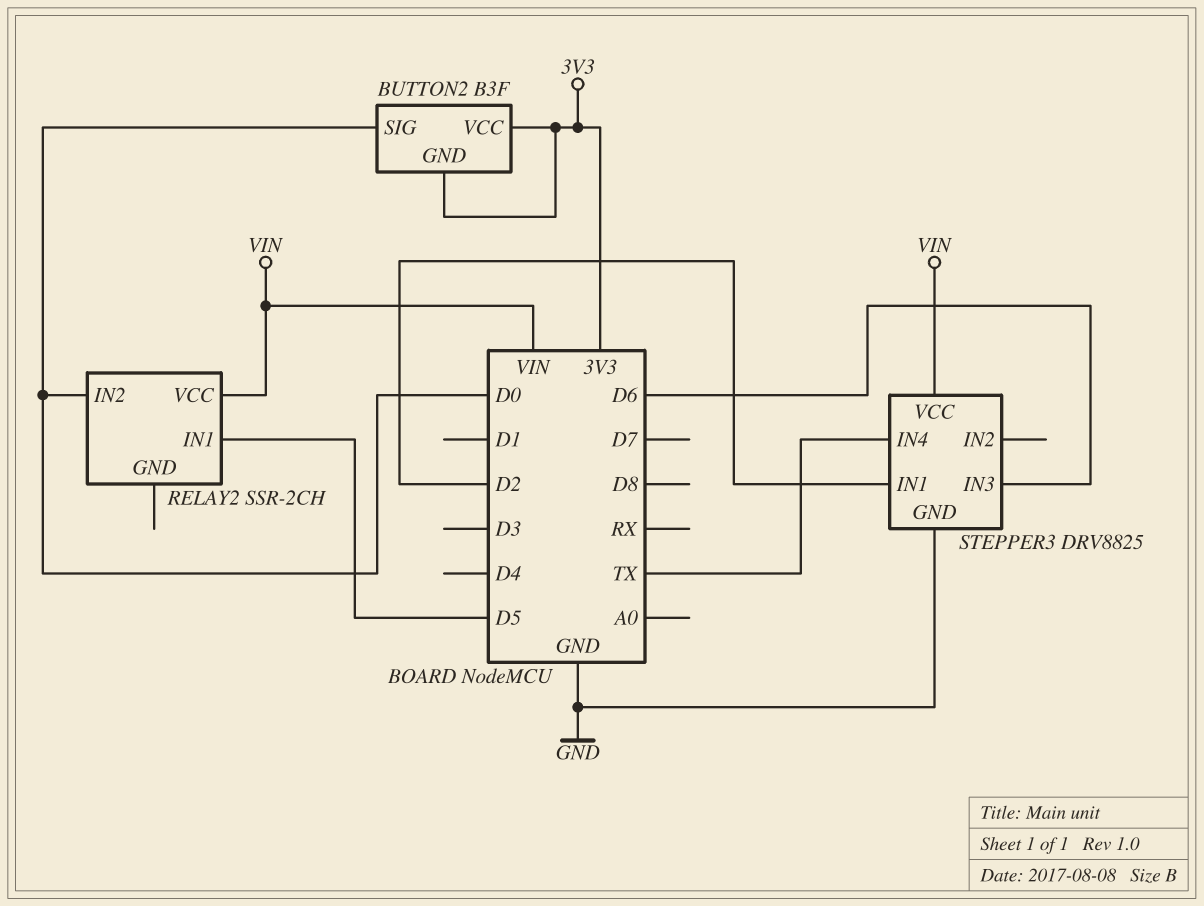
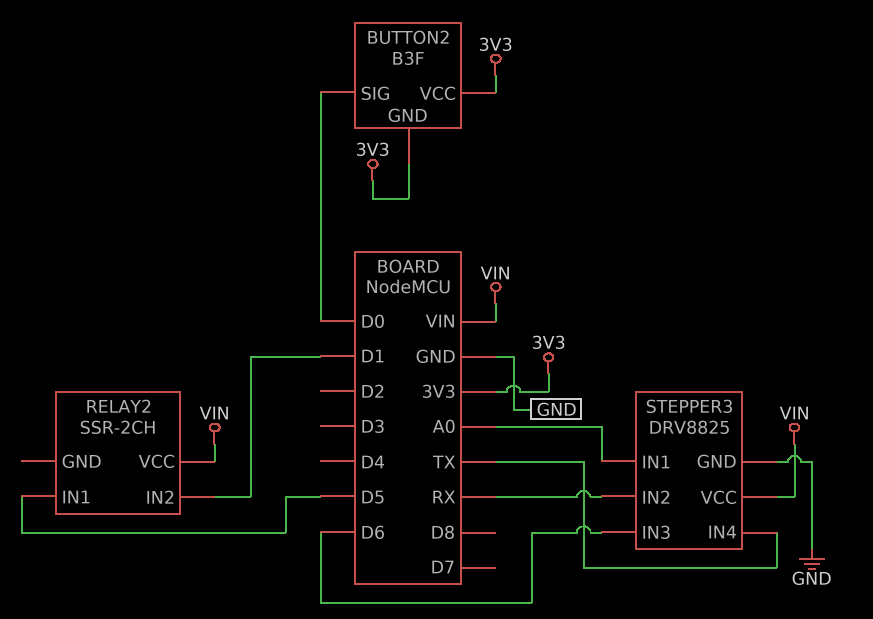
RELAY2 pin IN2: D0 -> D1
STEPPER3 pin IN1: D2 -> A0
STEPPER3 pin IN2: none -> RX

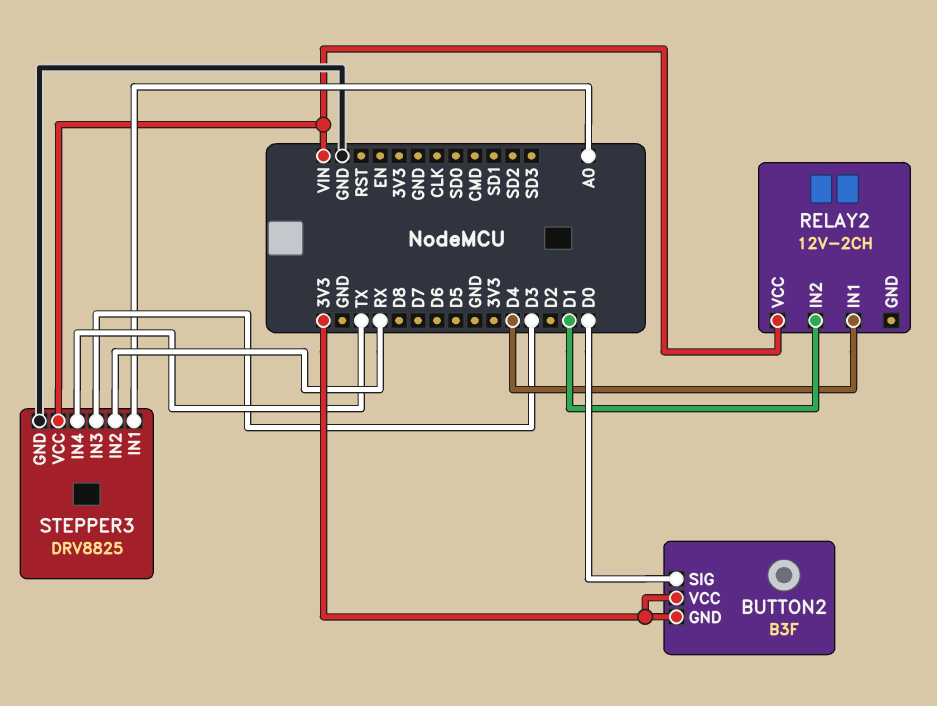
RELAY2: SSR-2CH -> 12V-2CH
RELAY2 pin IN1: D5 -> D4
STEPPER3 pin IN3: D6 -> D3

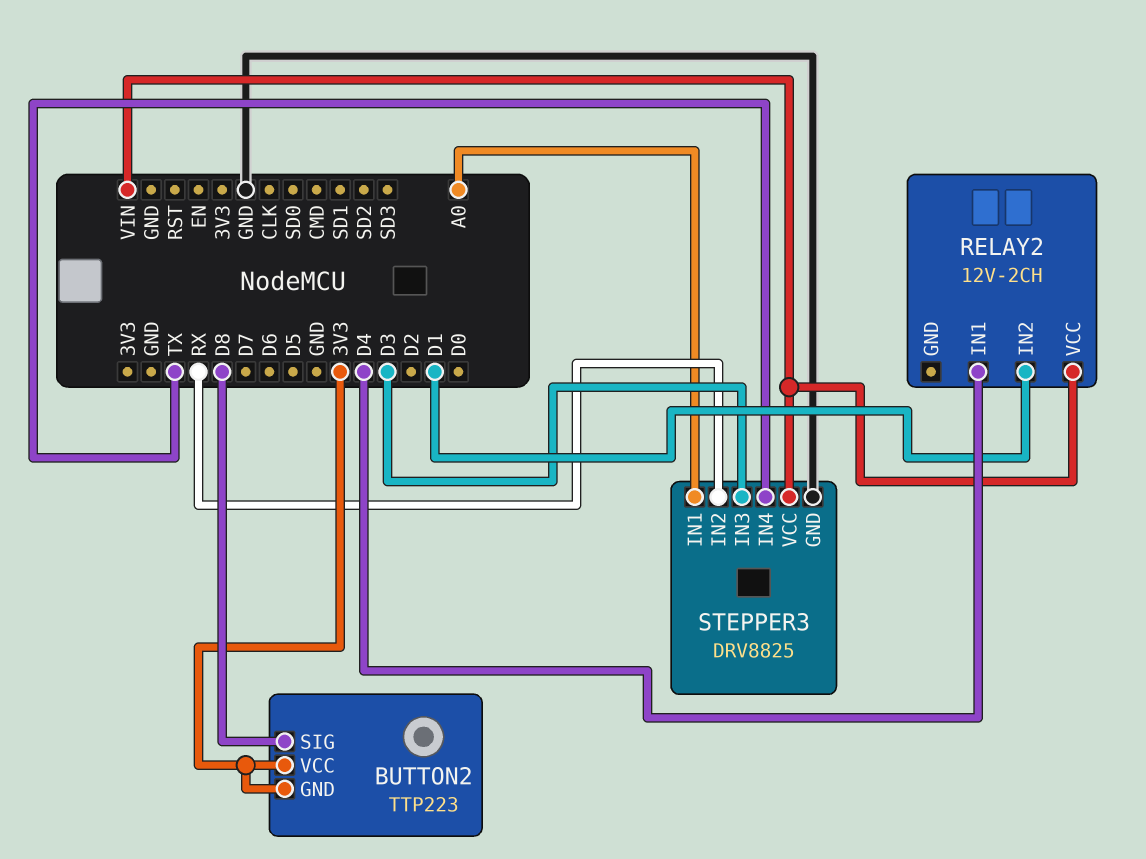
BUTTON2: B3F -> TTP223
BUTTON2 pin SIG: D0 -> D8

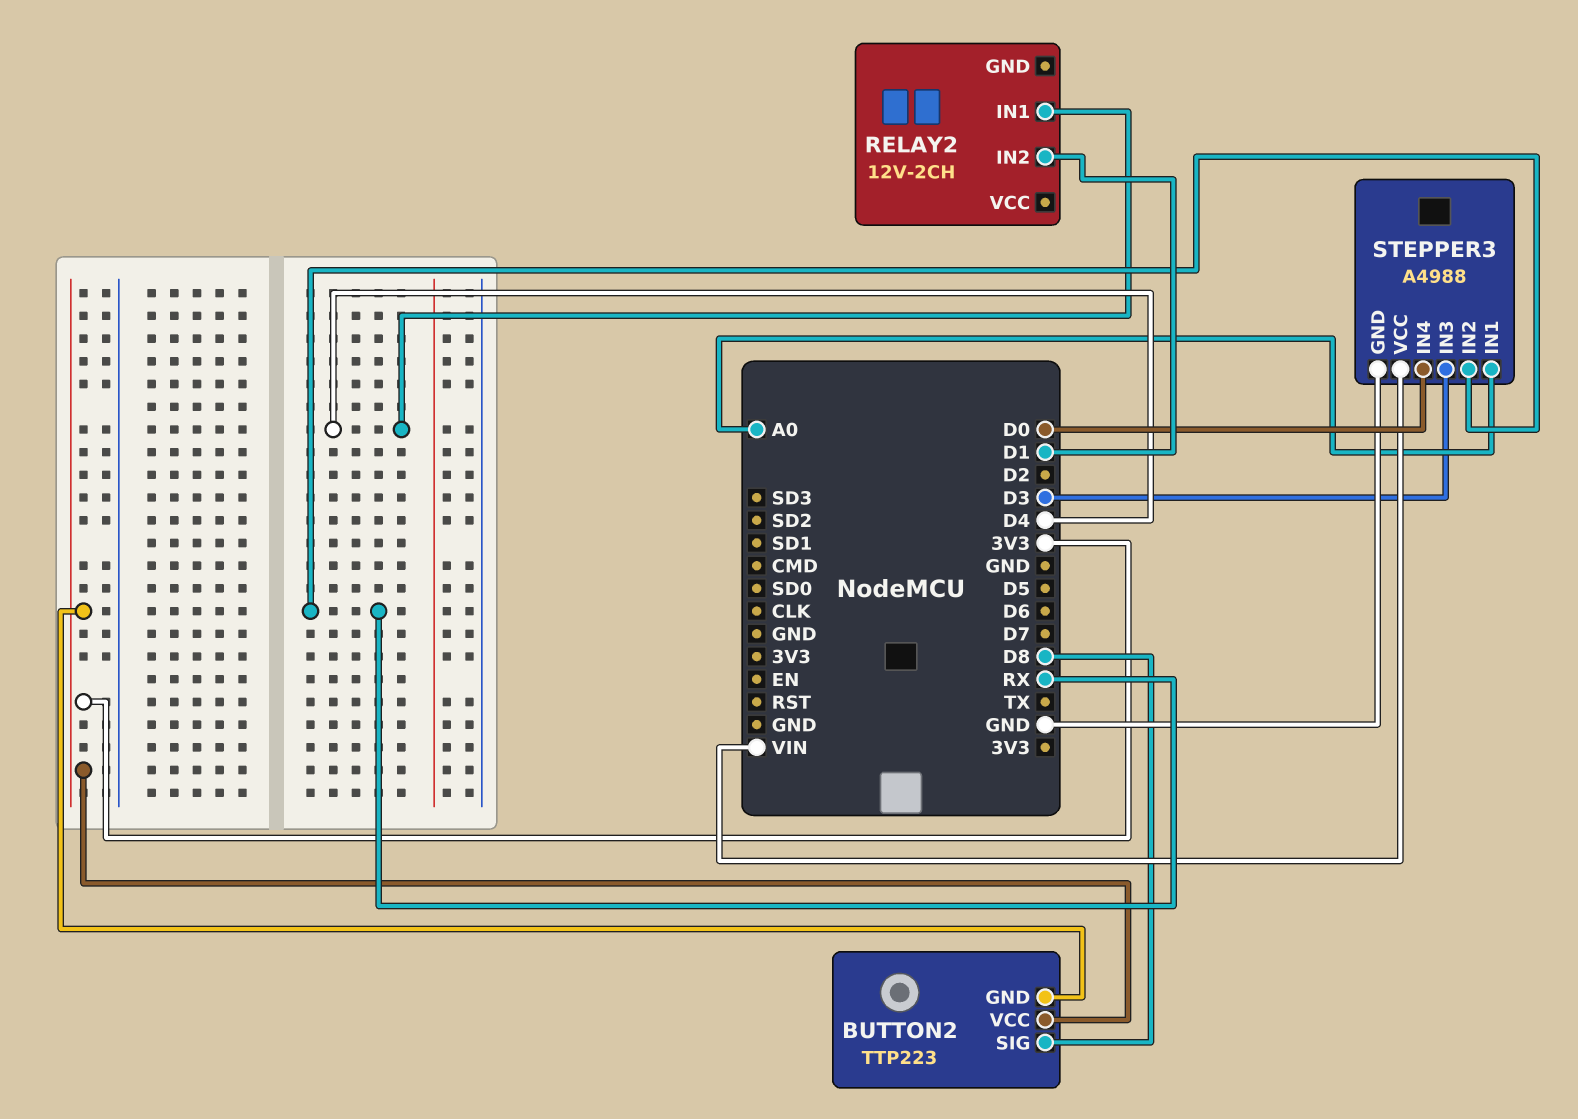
RELAY2 pin VCC: VIN -> none
STEPPER3: DRV8825 -> A4988
STEPPER3 pin IN4: TX -> D0

